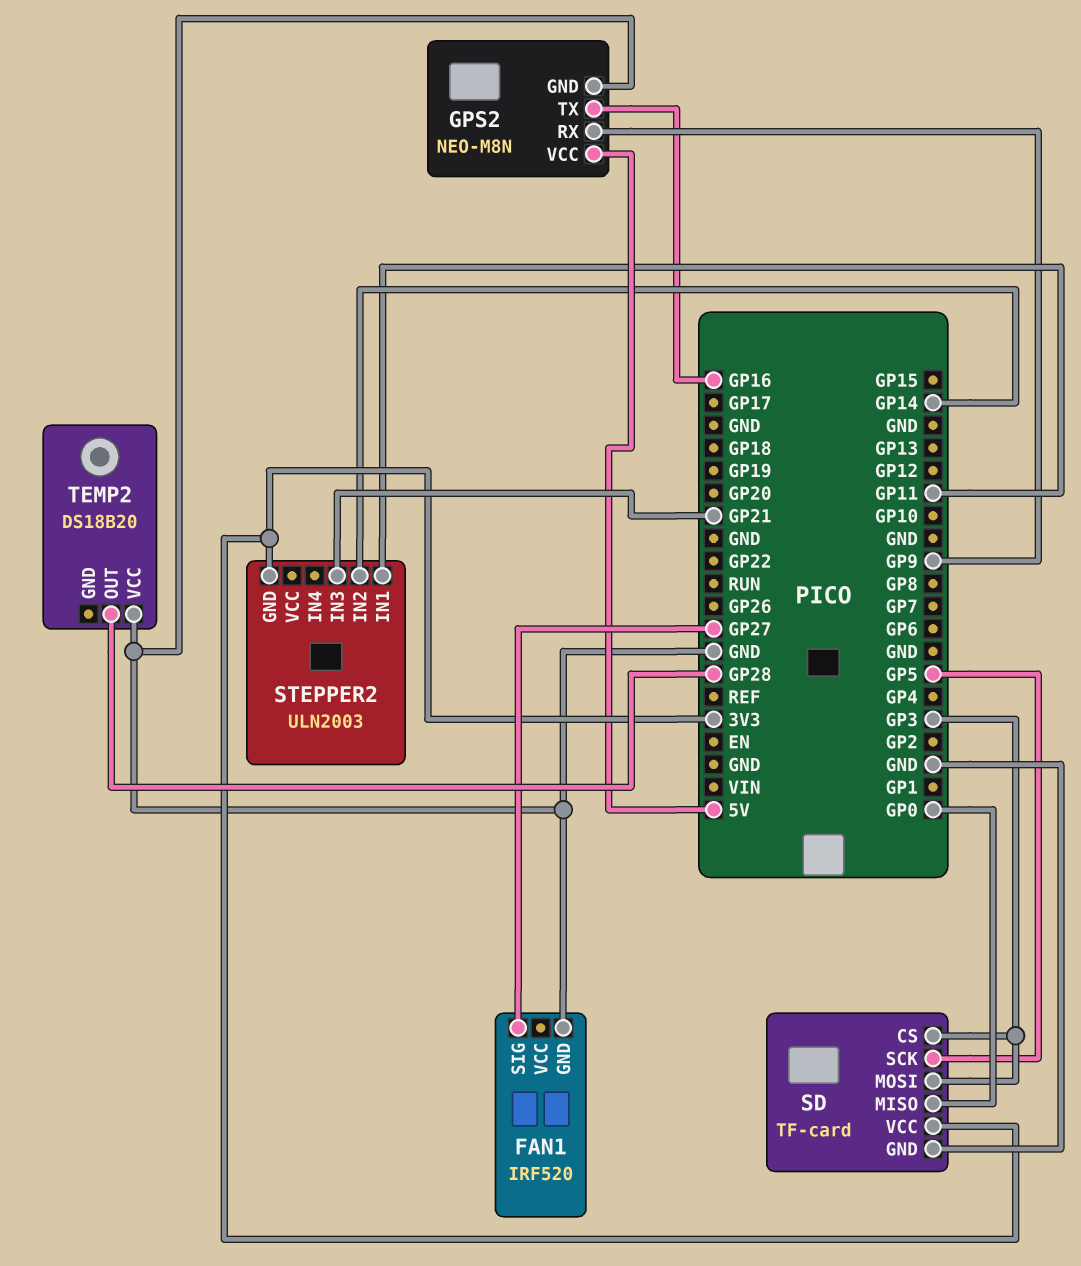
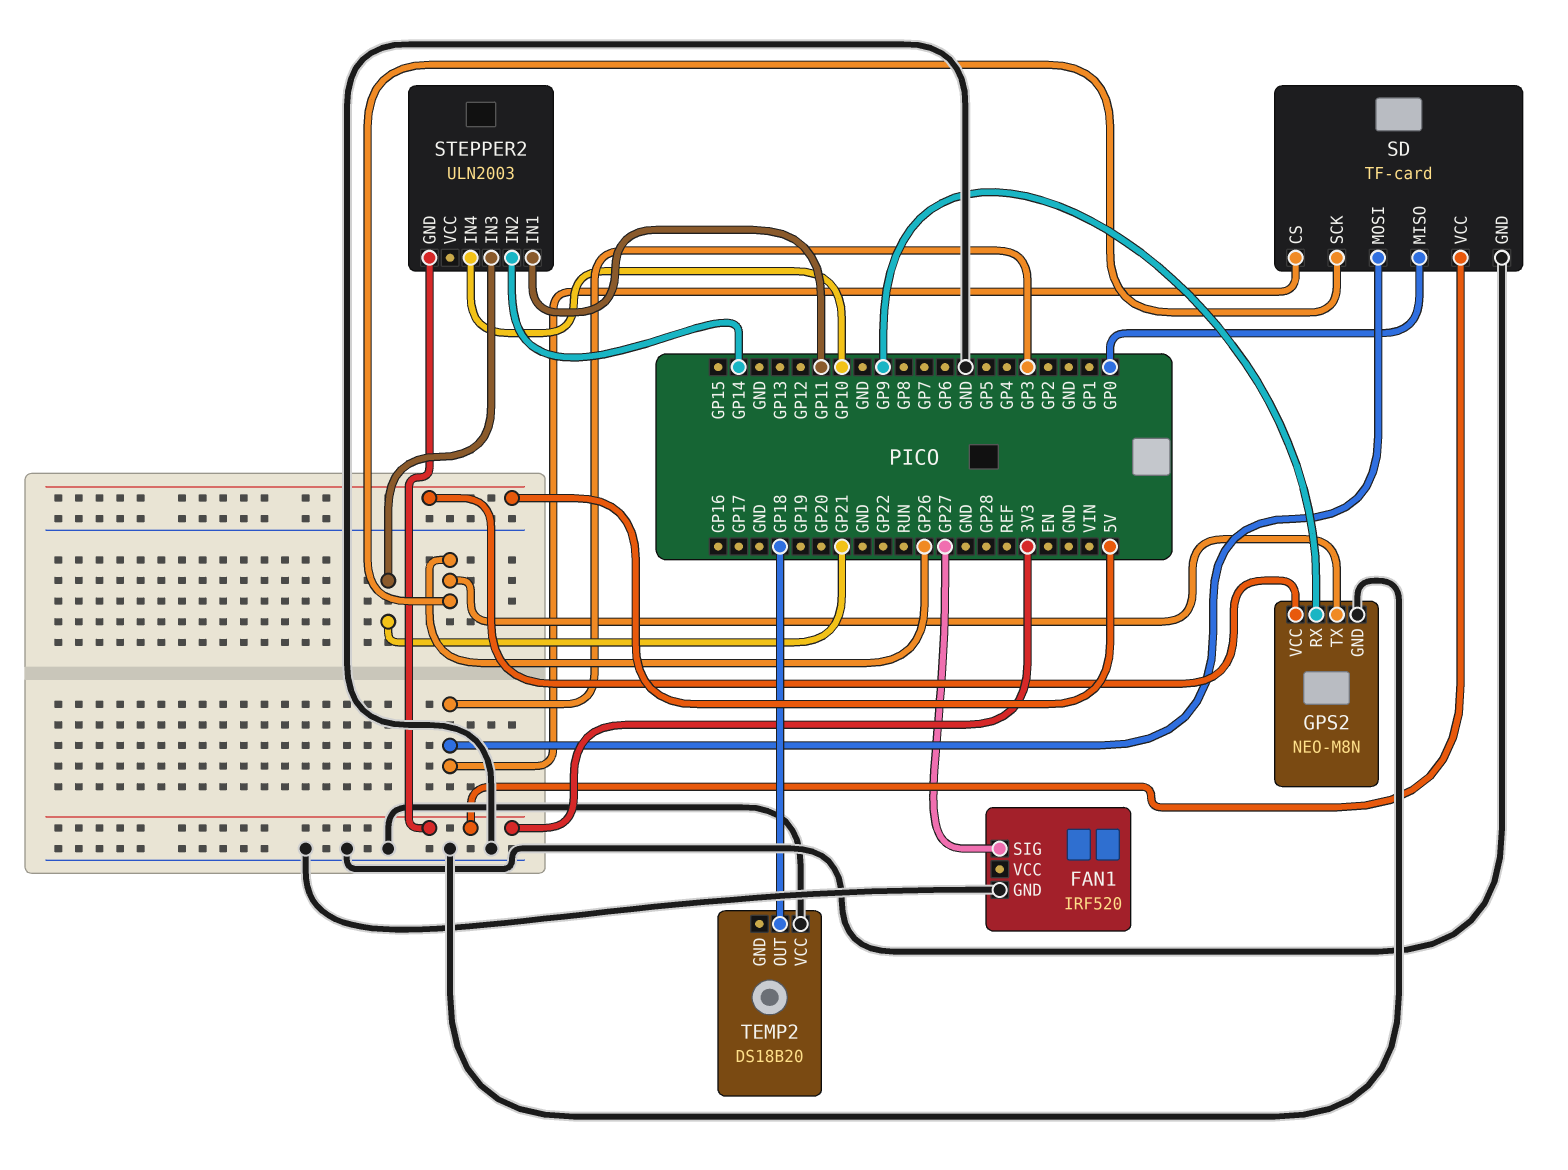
GPS2 pin TX: GP16 -> GP26
SD pin SCK: GP5 -> GP26
STEPPER2 pin IN4: none -> GP10
TEMP2 pin OUT: GP28 -> GP18

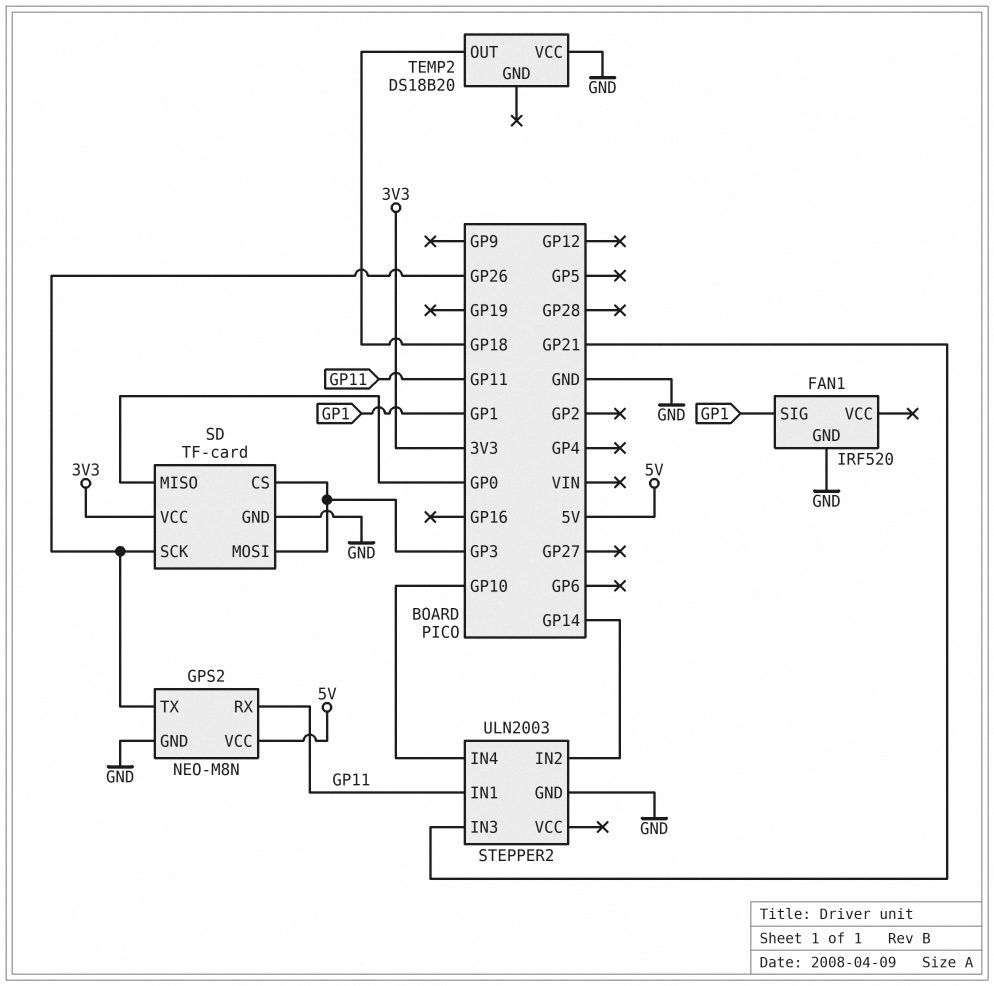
FAN1 pin SIG: GP27 -> GP1
GPS2 pin RX: GP9 -> GP11
STEPPER2 pin GND: 3V3 -> GND

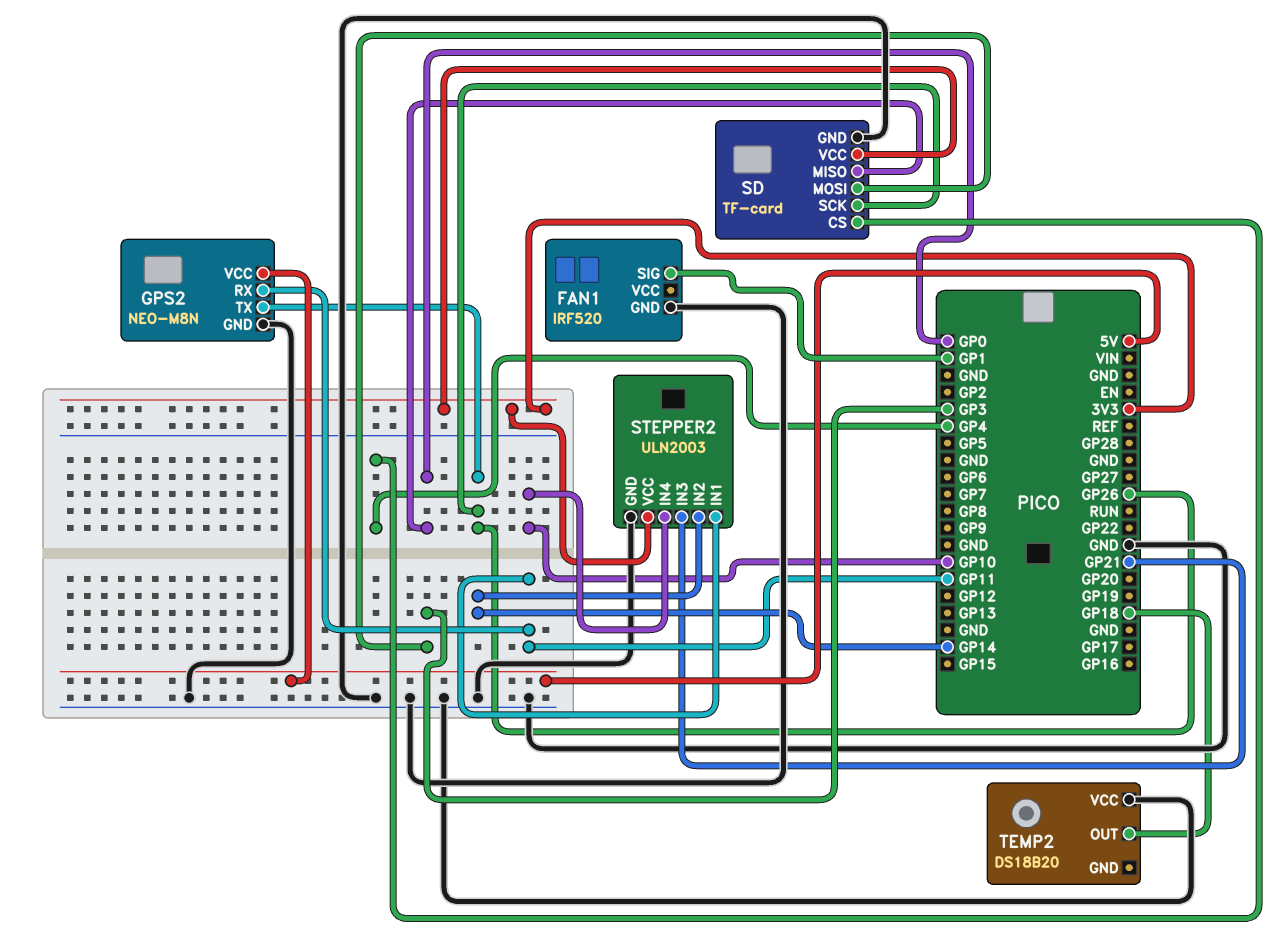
SD pin CS: GP3 -> GP4
STEPPER2 pin VCC: none -> 3V3

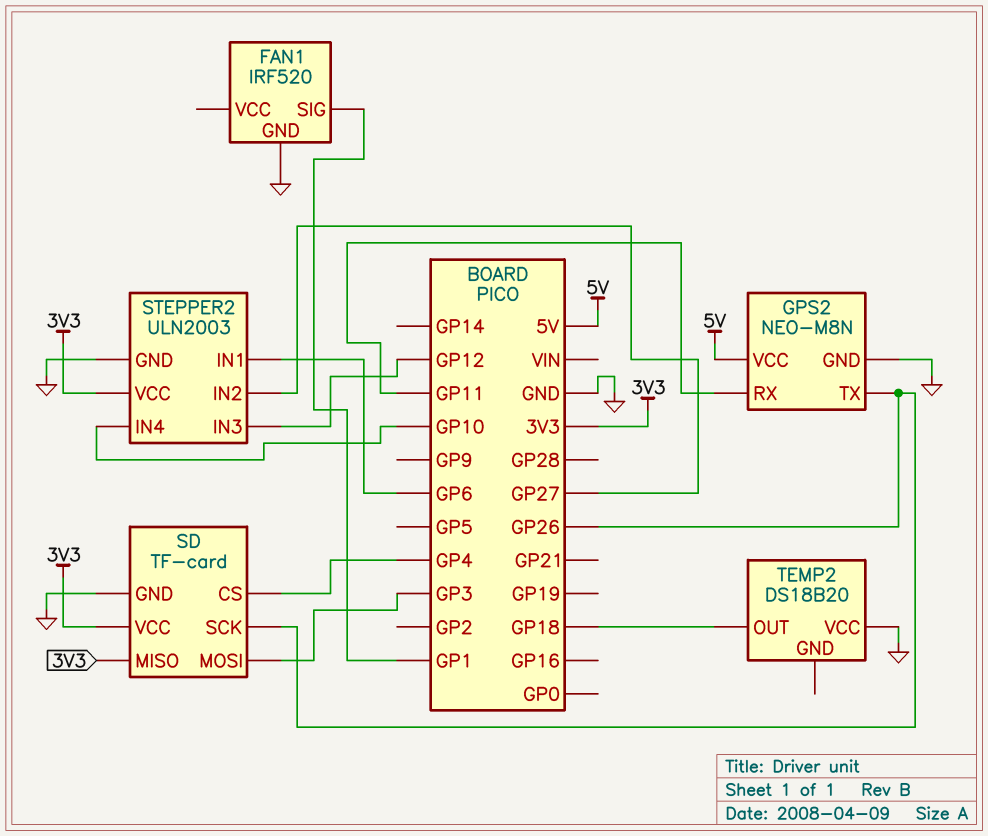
SD pin MISO: GP0 -> 3V3
STEPPER2 pin IN1: GP11 -> GP6
STEPPER2 pin IN2: GP14 -> GP27
STEPPER2 pin IN3: GP21 -> GP12

